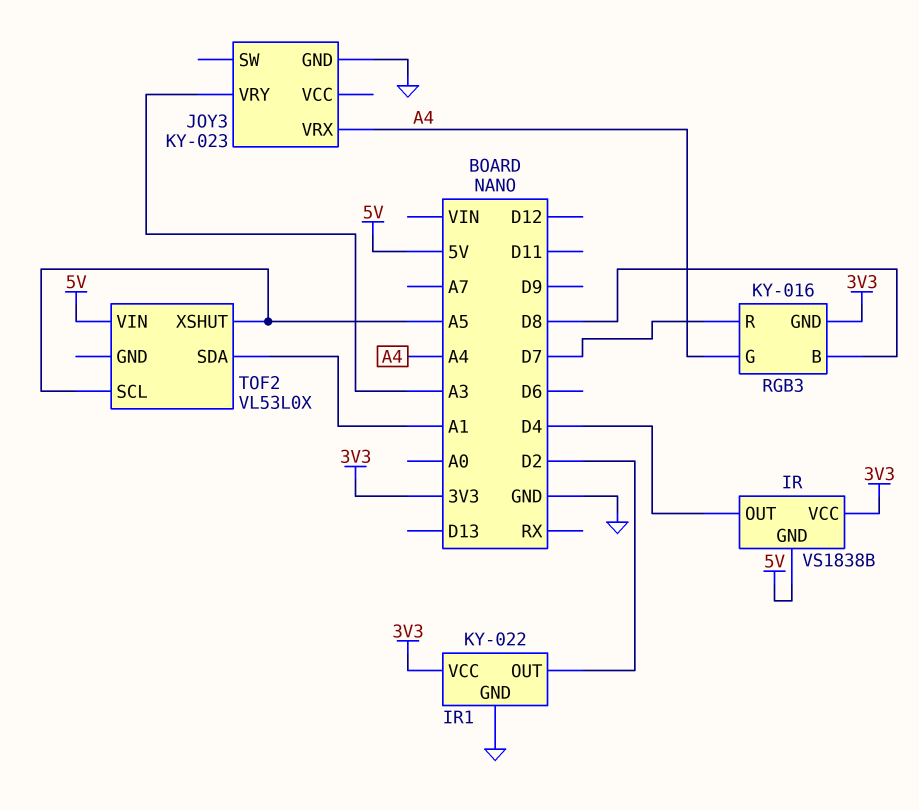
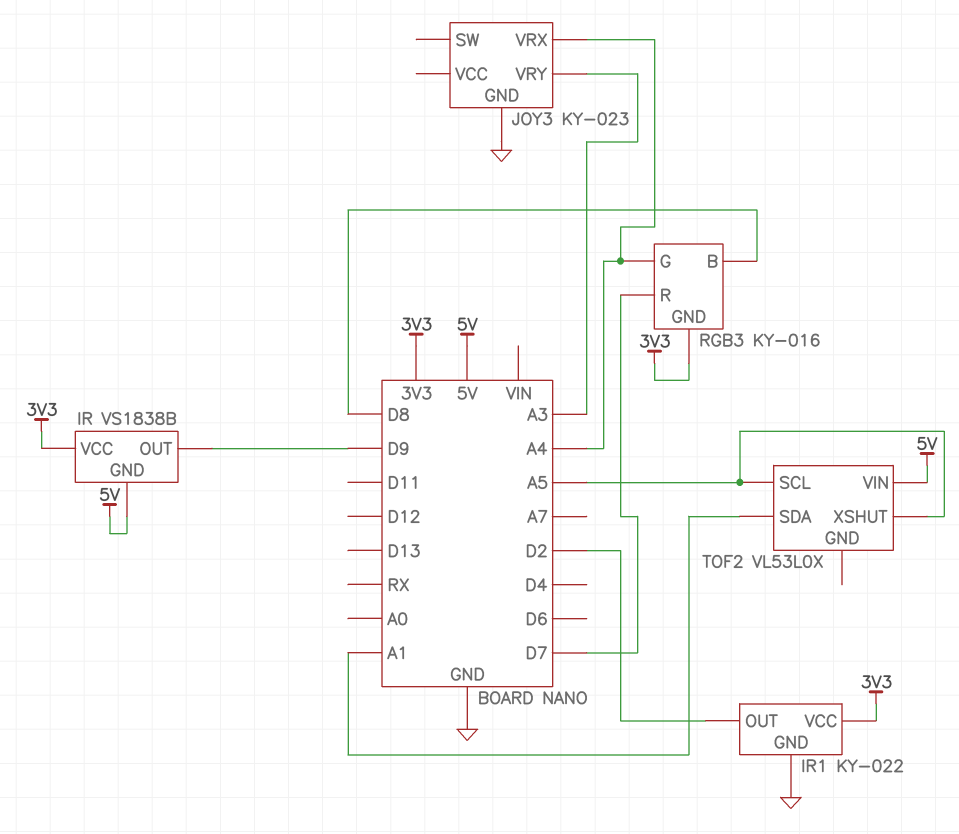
IR pin OUT: D4 -> D9

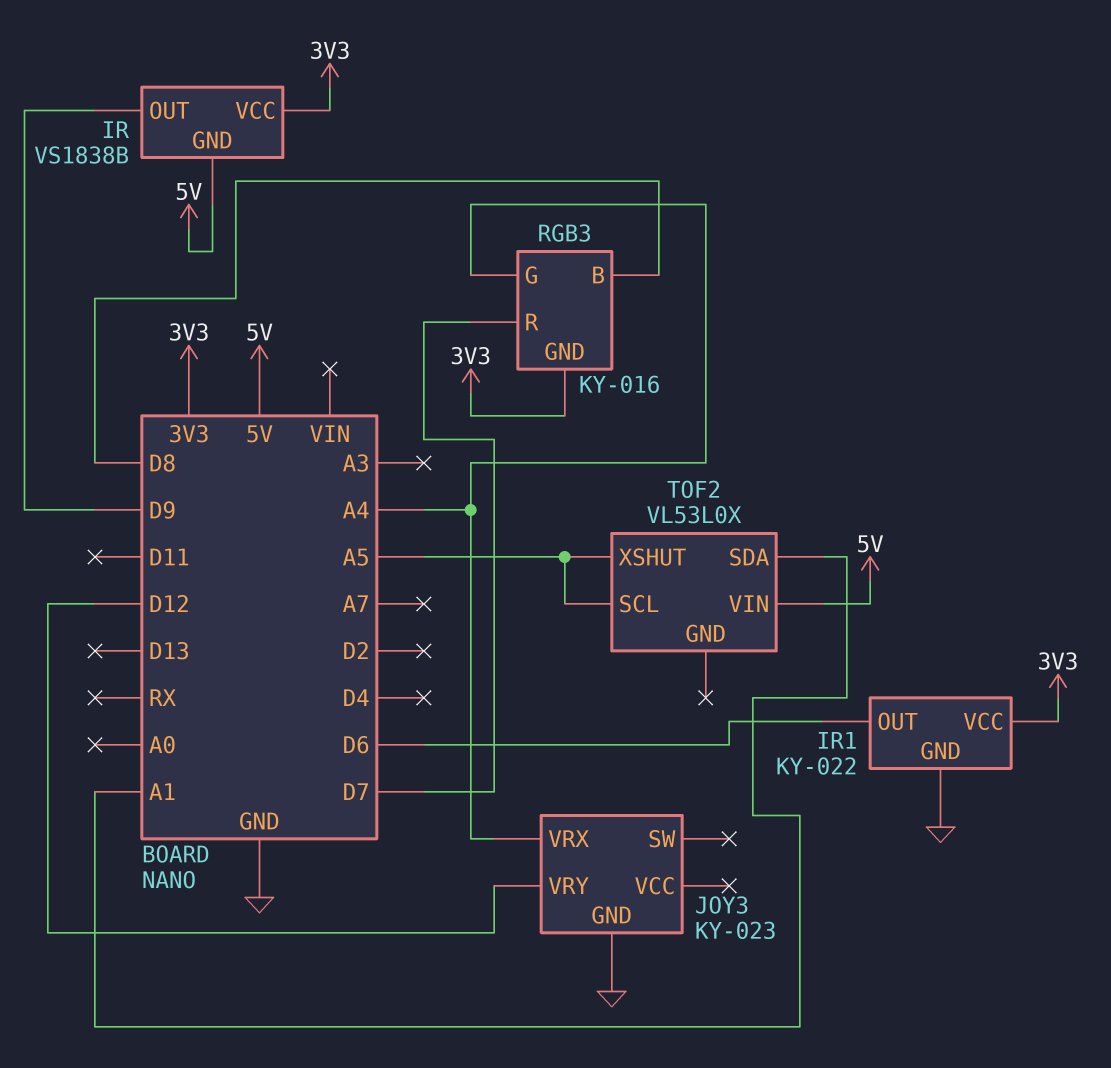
IR1 pin OUT: D2 -> D6
JOY3 pin VRY: A3 -> D12

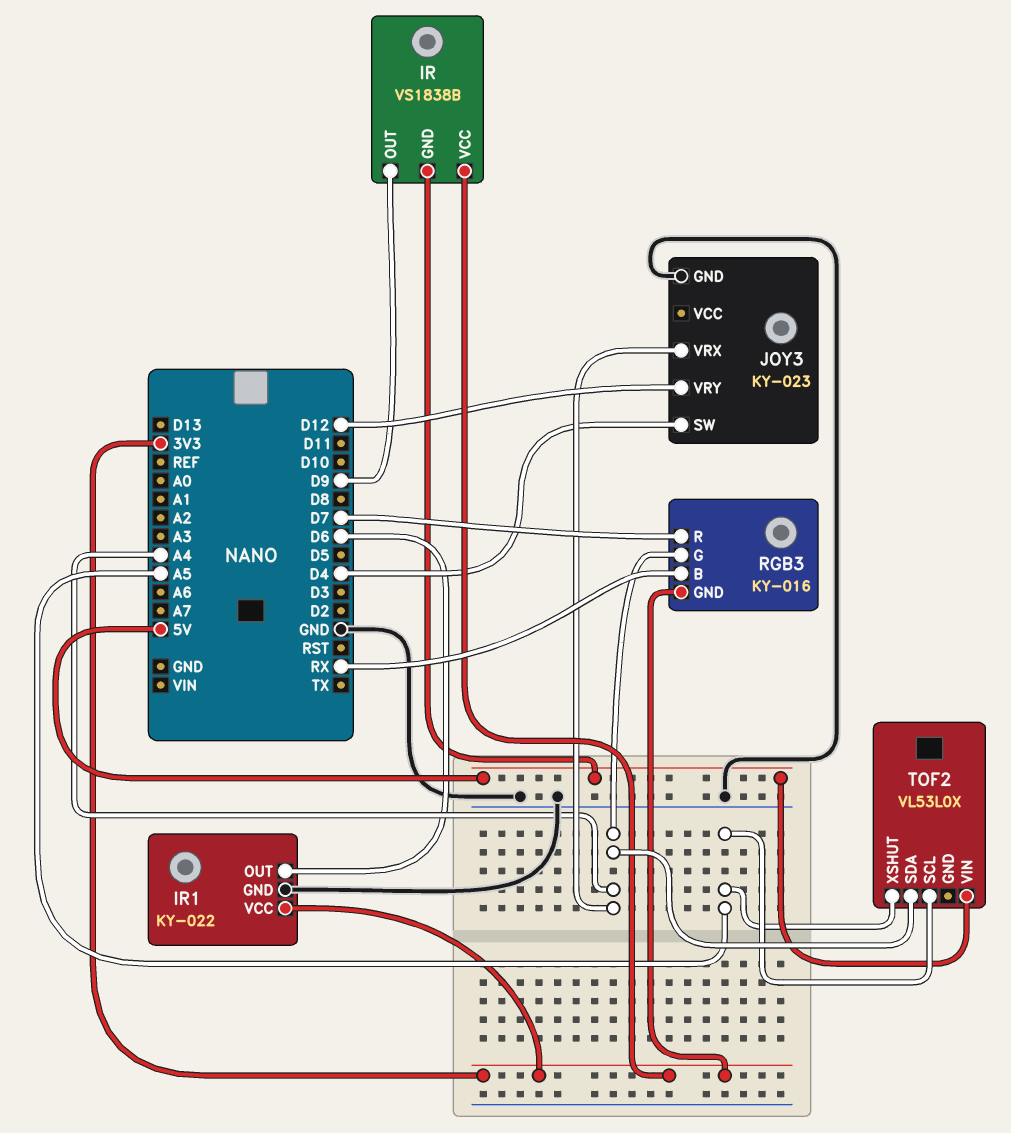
JOY3 pin SW: none -> D4
RGB3 pin B: D8 -> RX
TOF2 pin SDA: A1 -> A4

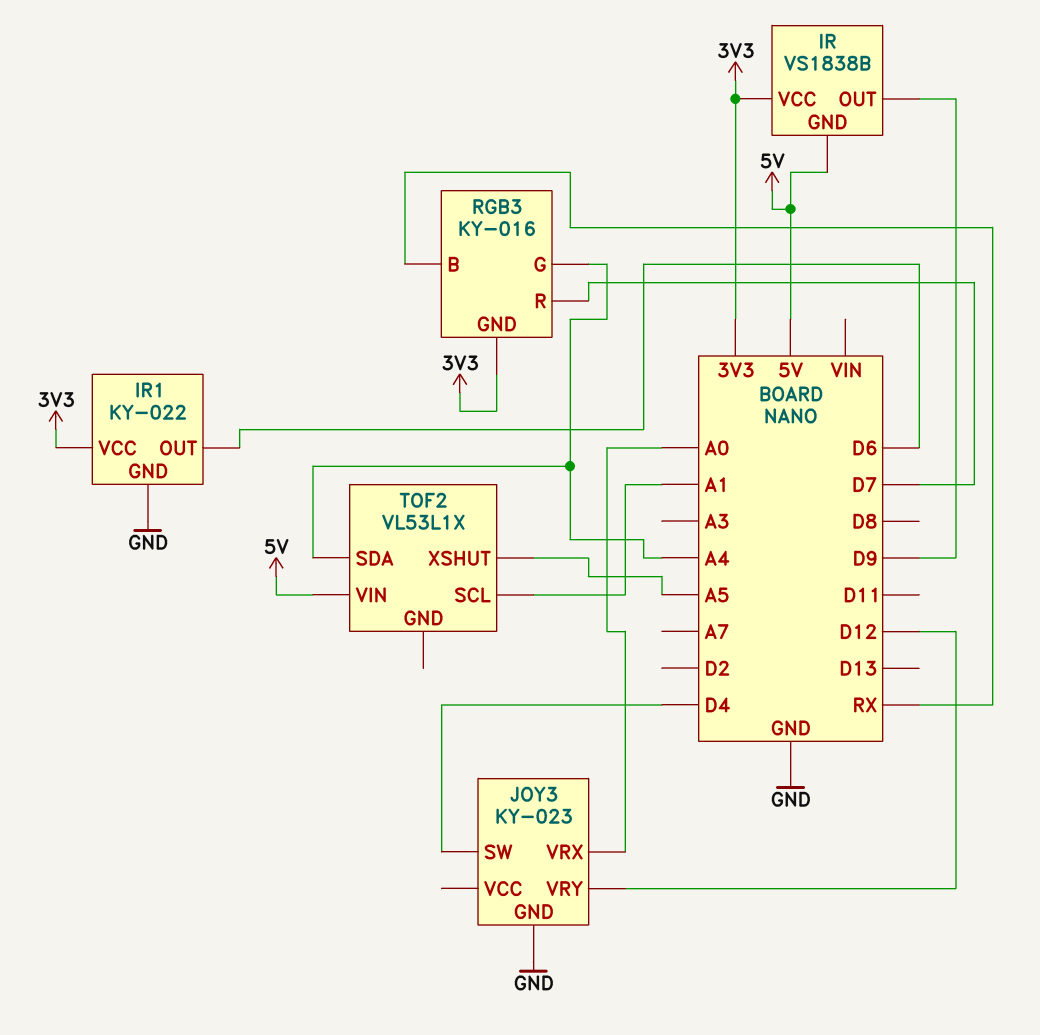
JOY3 pin VRX: A4 -> A0
TOF2: VL53L0X -> VL53L1X
TOF2 pin SCL: A5 -> A1

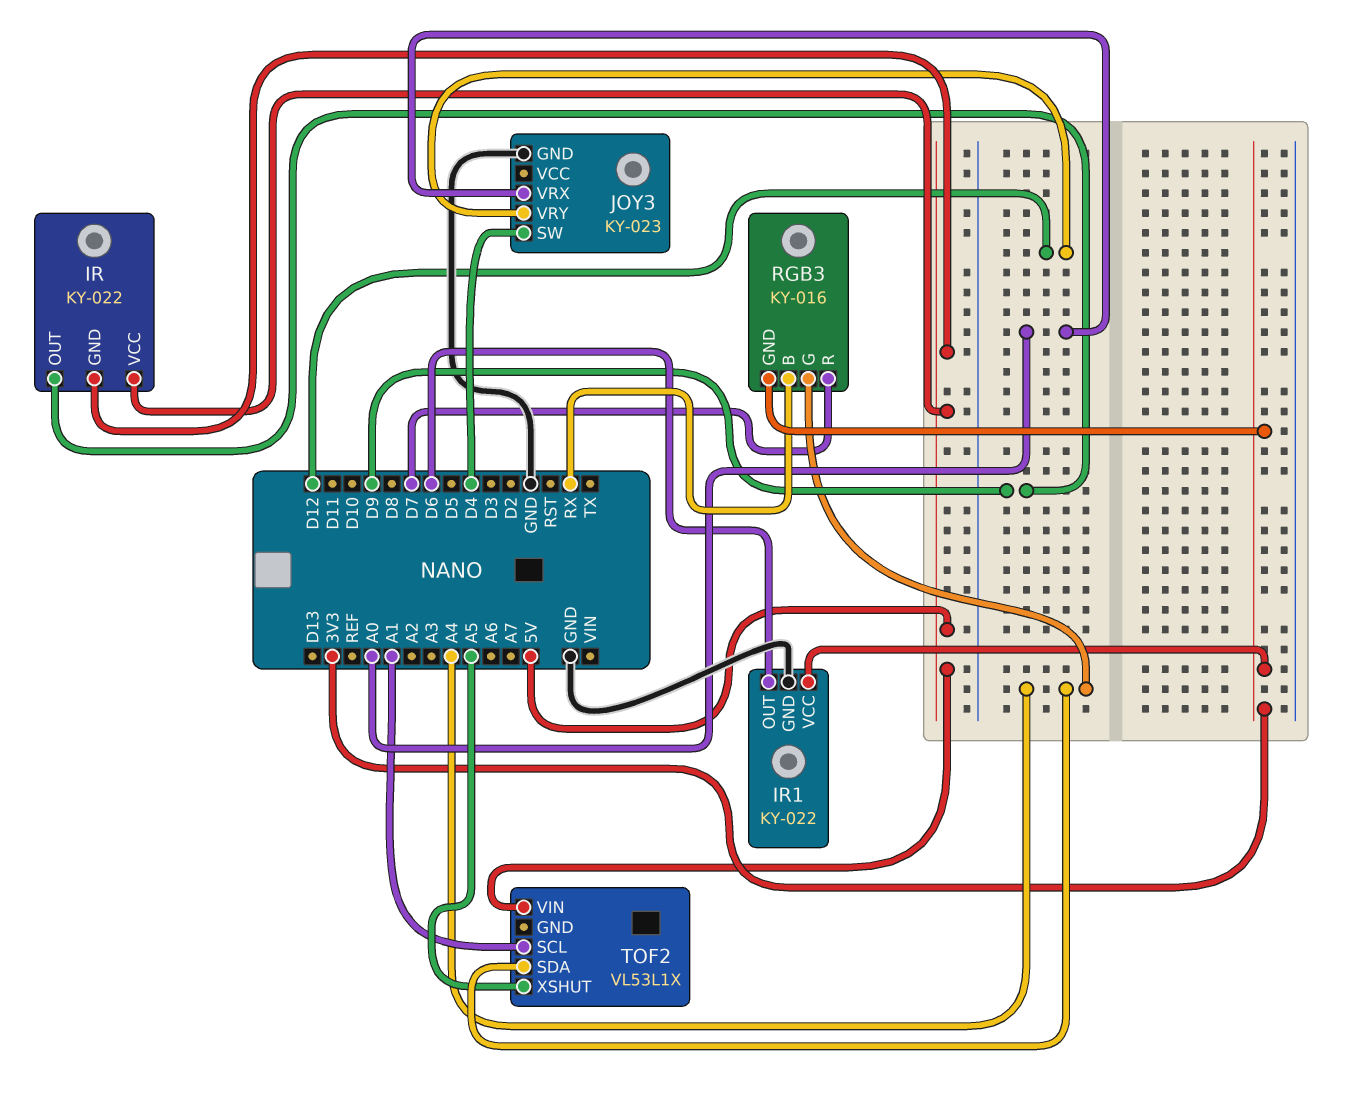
IR: VS1838B -> KY-022
IR pin VCC: 3V3 -> 5V

